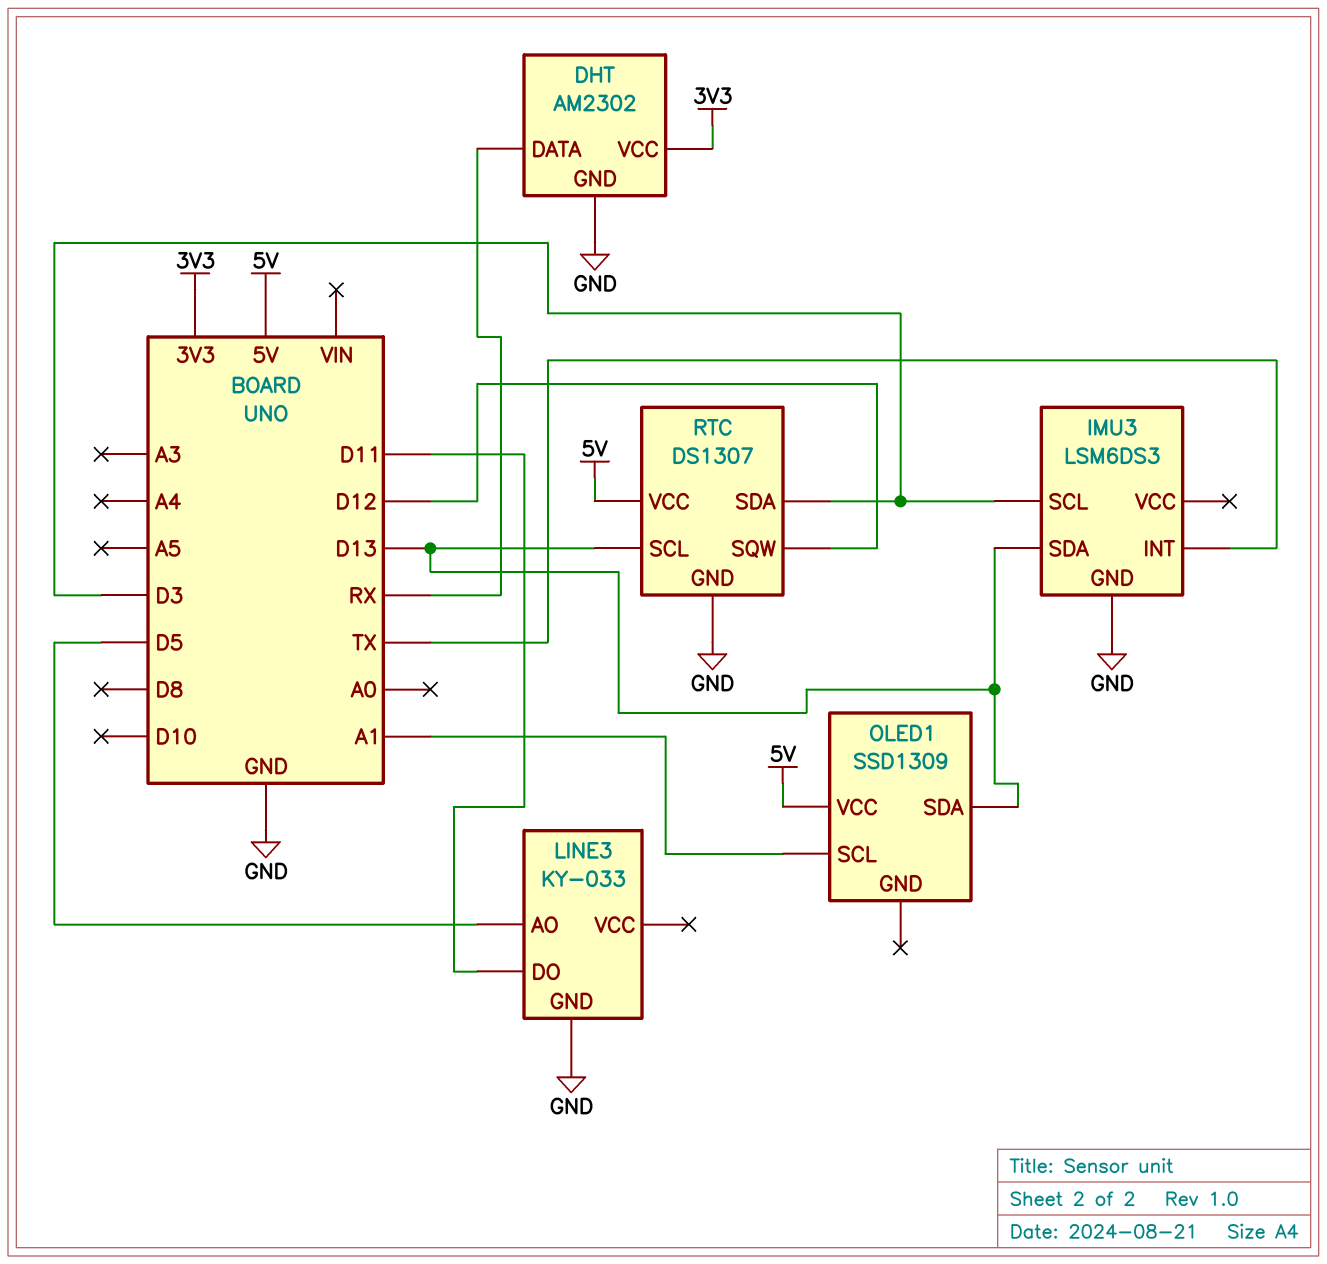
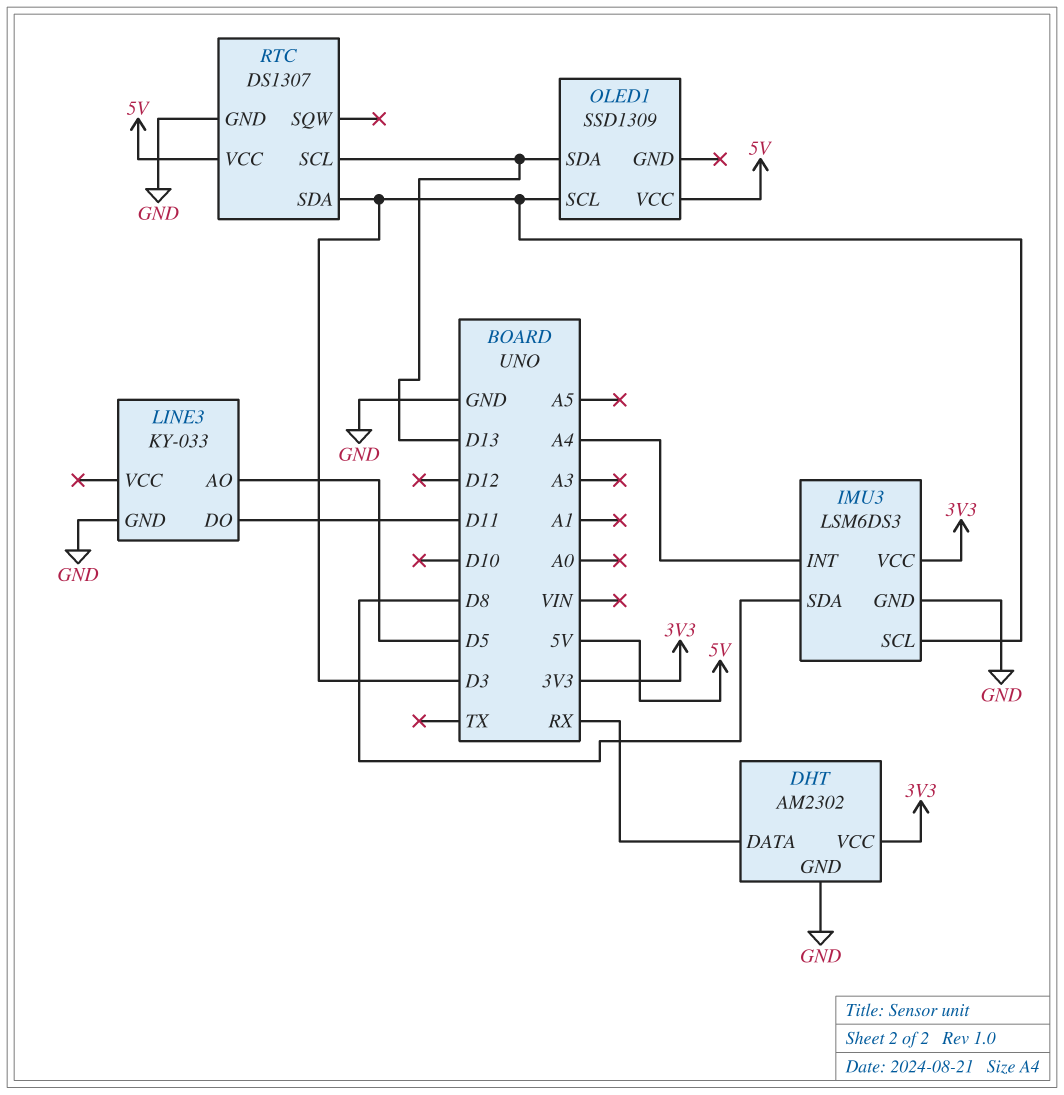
IMU3 pin INT: TX -> A4
IMU3 pin SDA: D13 -> D8
IMU3 pin VCC: none -> 3V3
OLED1 pin SCL: A1 -> D3
RTC pin SQW: D12 -> none

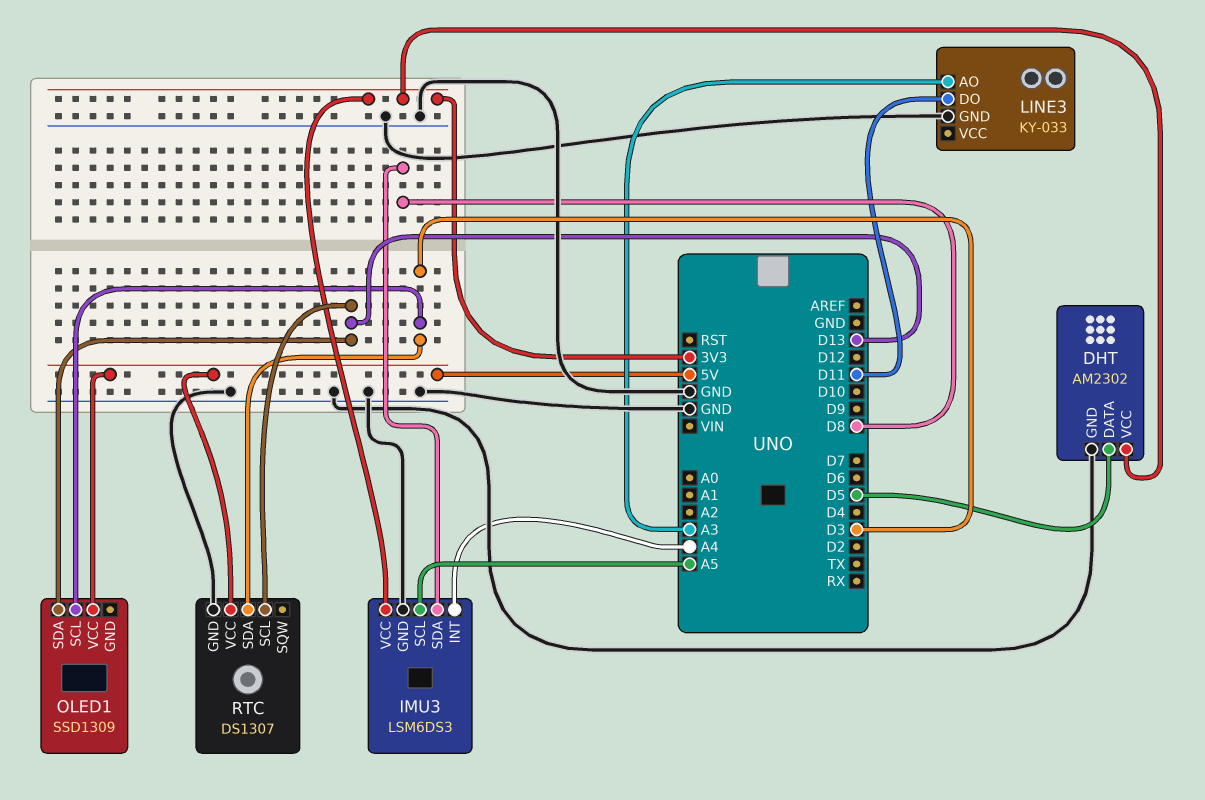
DHT pin DATA: RX -> D5
IMU3 pin SCL: D3 -> A5
LINE3 pin AO: D5 -> A3

